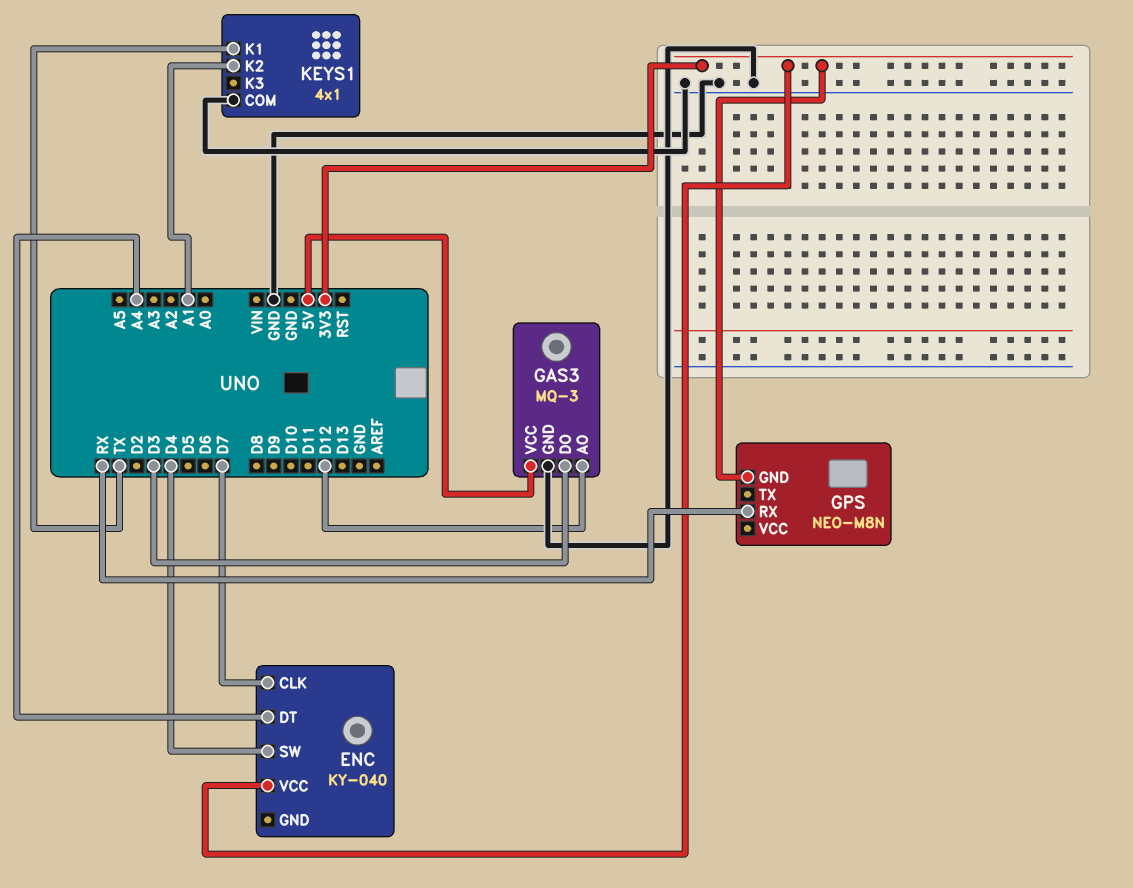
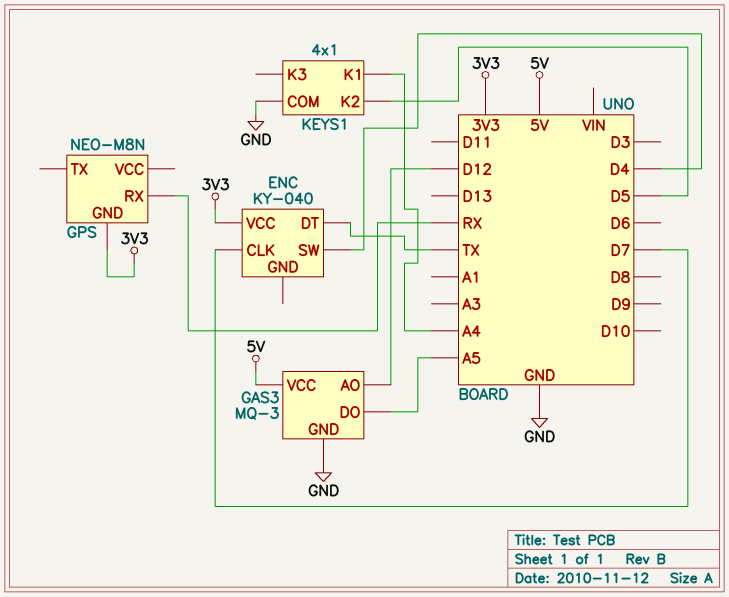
ENC pin DT: A4 -> TX
GAS3 pin DO: D3 -> A5
KEYS1 pin K1: TX -> A4
KEYS1 pin K2: A1 -> D5

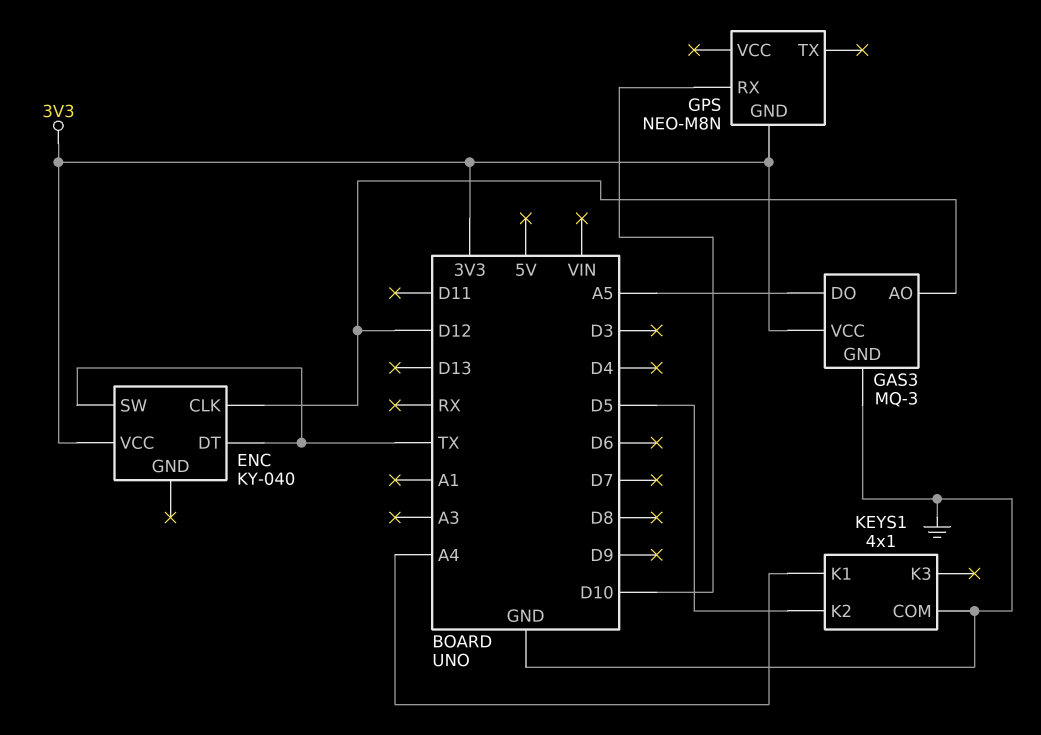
ENC pin CLK: D7 -> D12
ENC pin SW: D4 -> TX
GAS3 pin VCC: 5V -> 3V3
GPS pin RX: RX -> D10

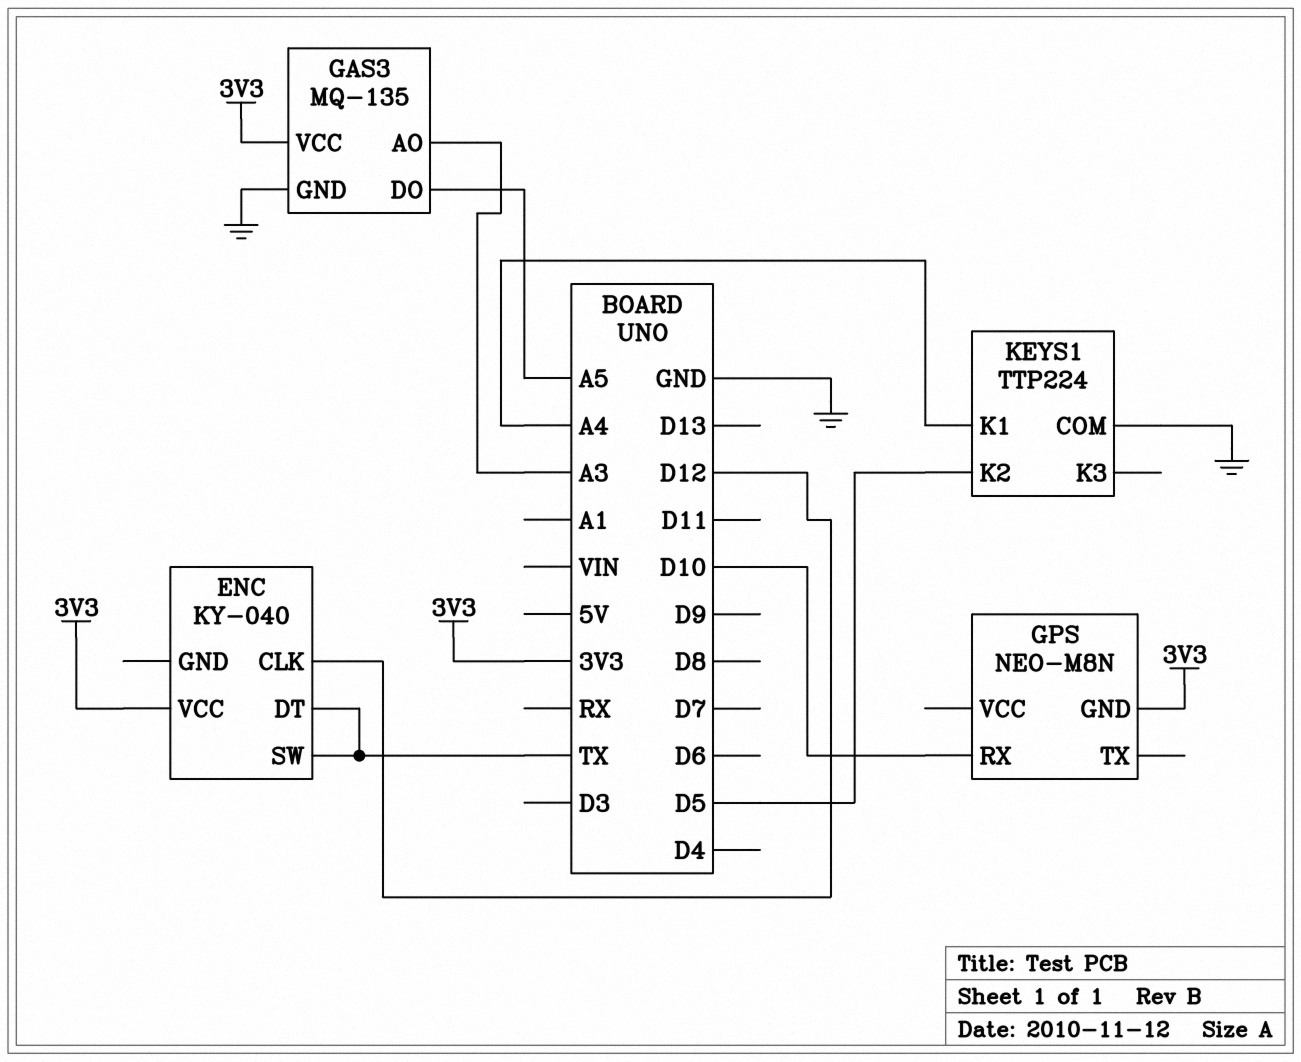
GAS3: MQ-3 -> MQ-135
GAS3 pin AO: D12 -> A3
KEYS1: 4x1 -> TTP224

